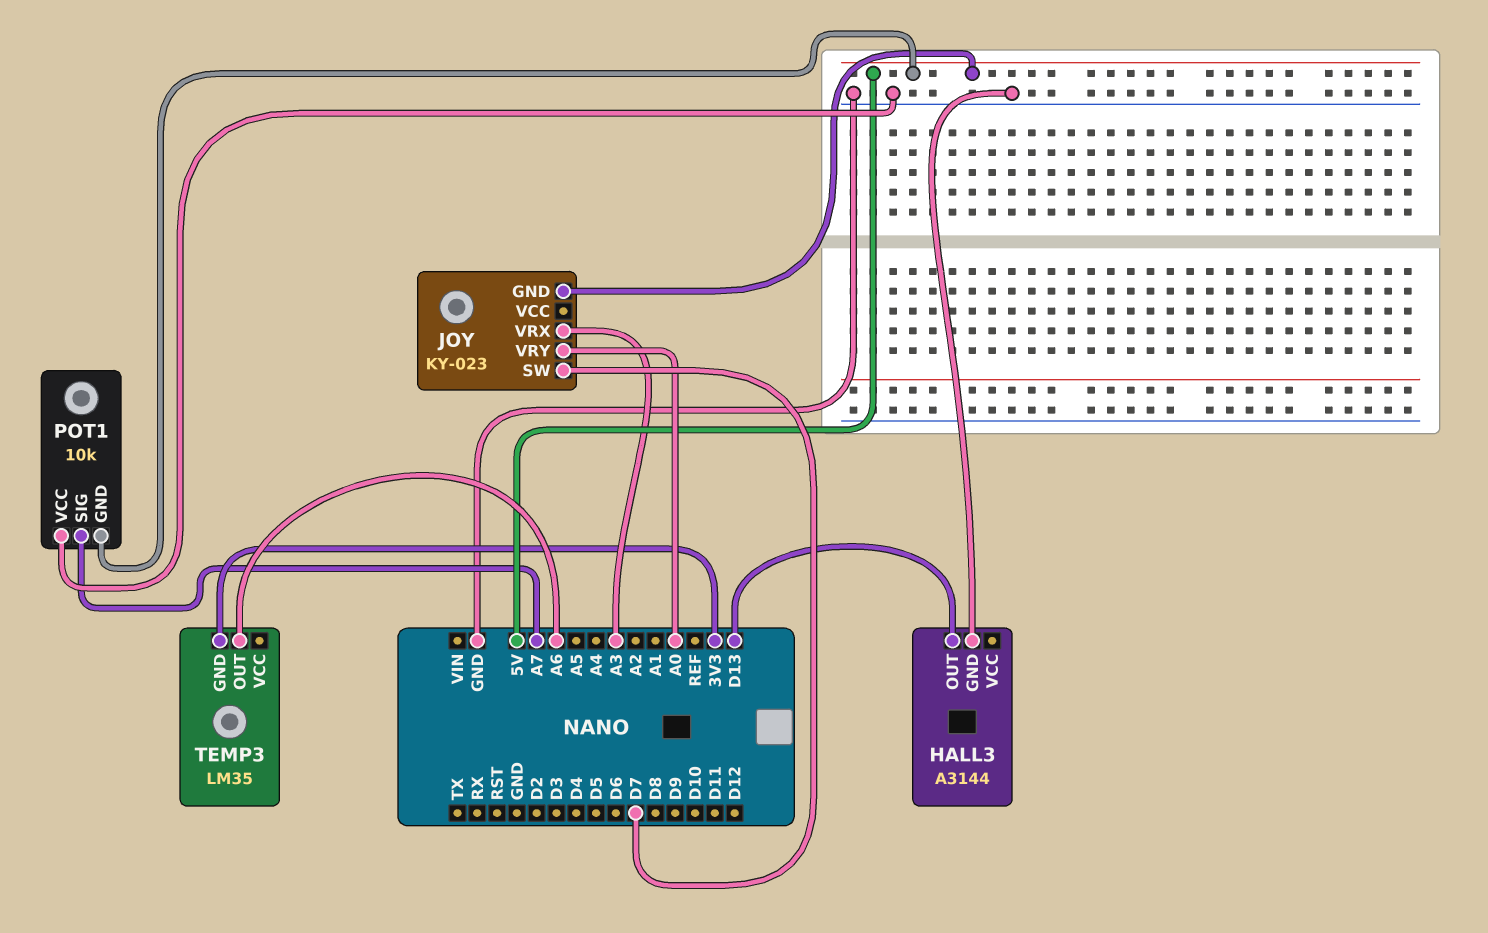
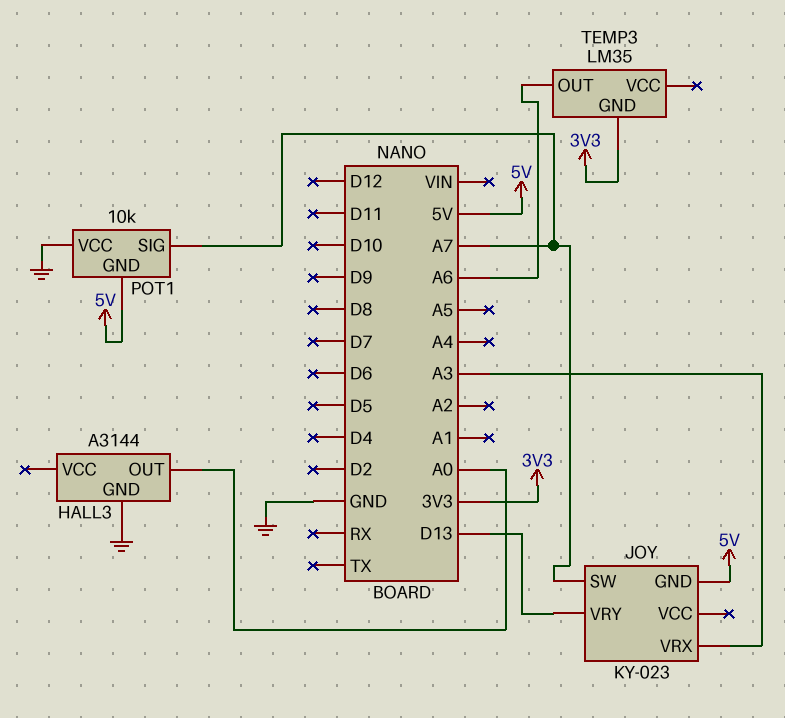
HALL3 pin OUT: D13 -> A0
JOY pin SW: D7 -> A7
JOY pin VRY: A0 -> D13

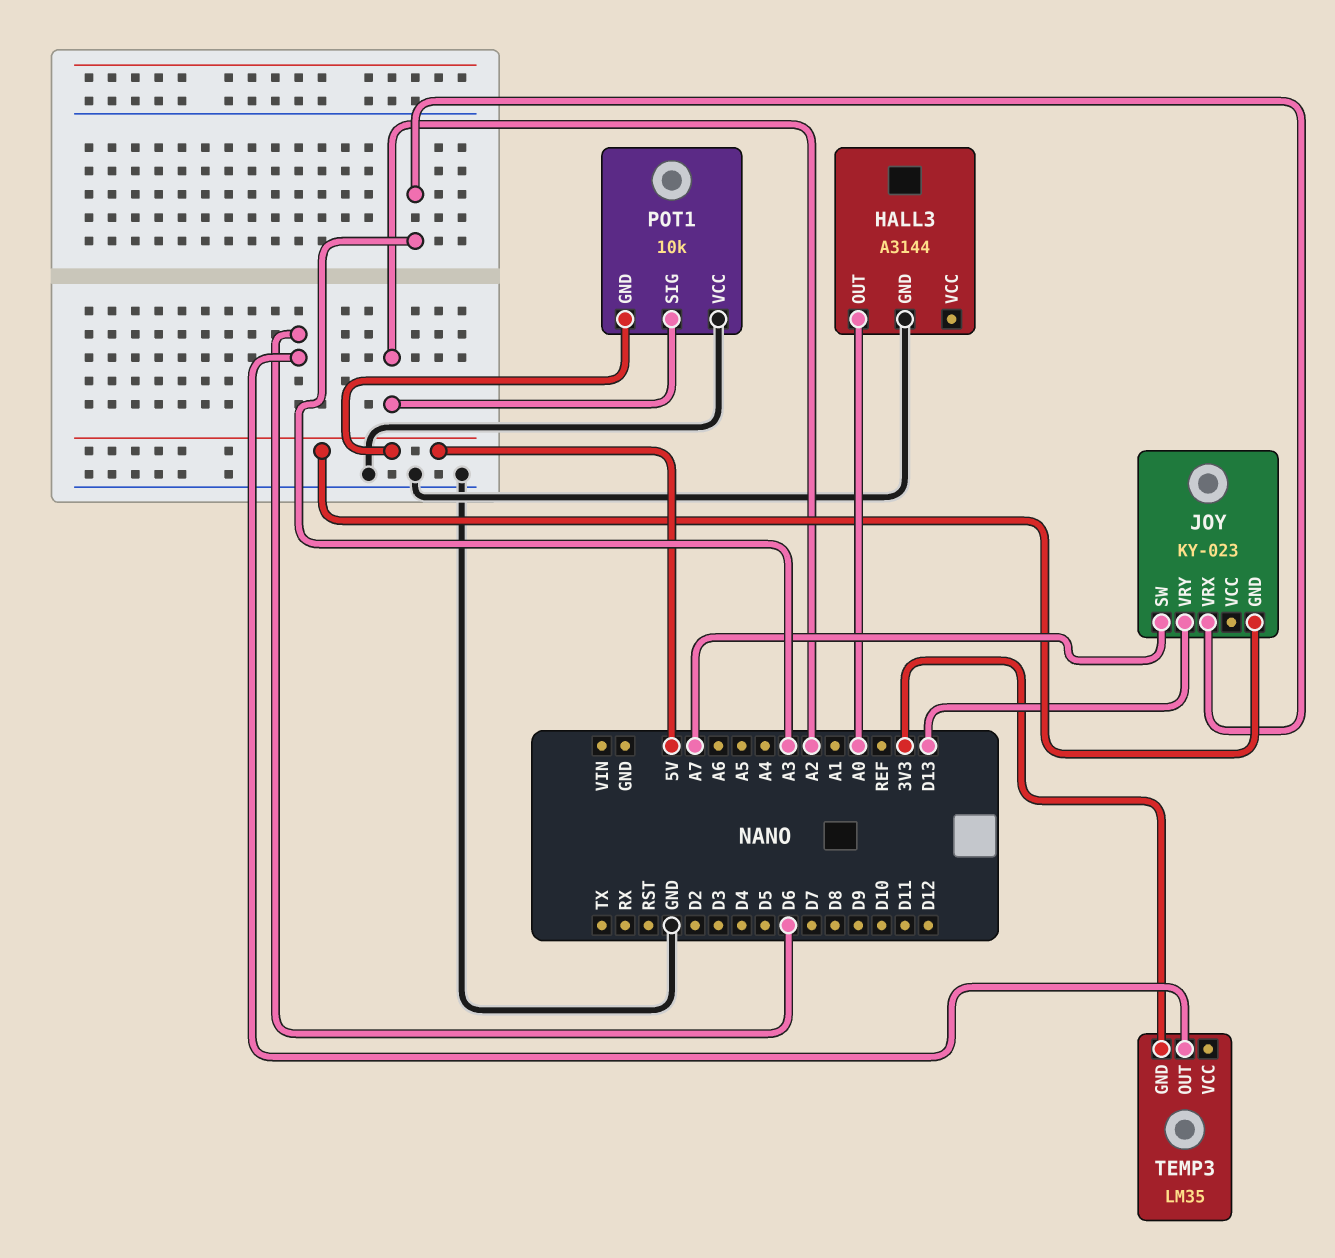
POT1 pin SIG: A7 -> A2
TEMP3 pin OUT: A6 -> D6

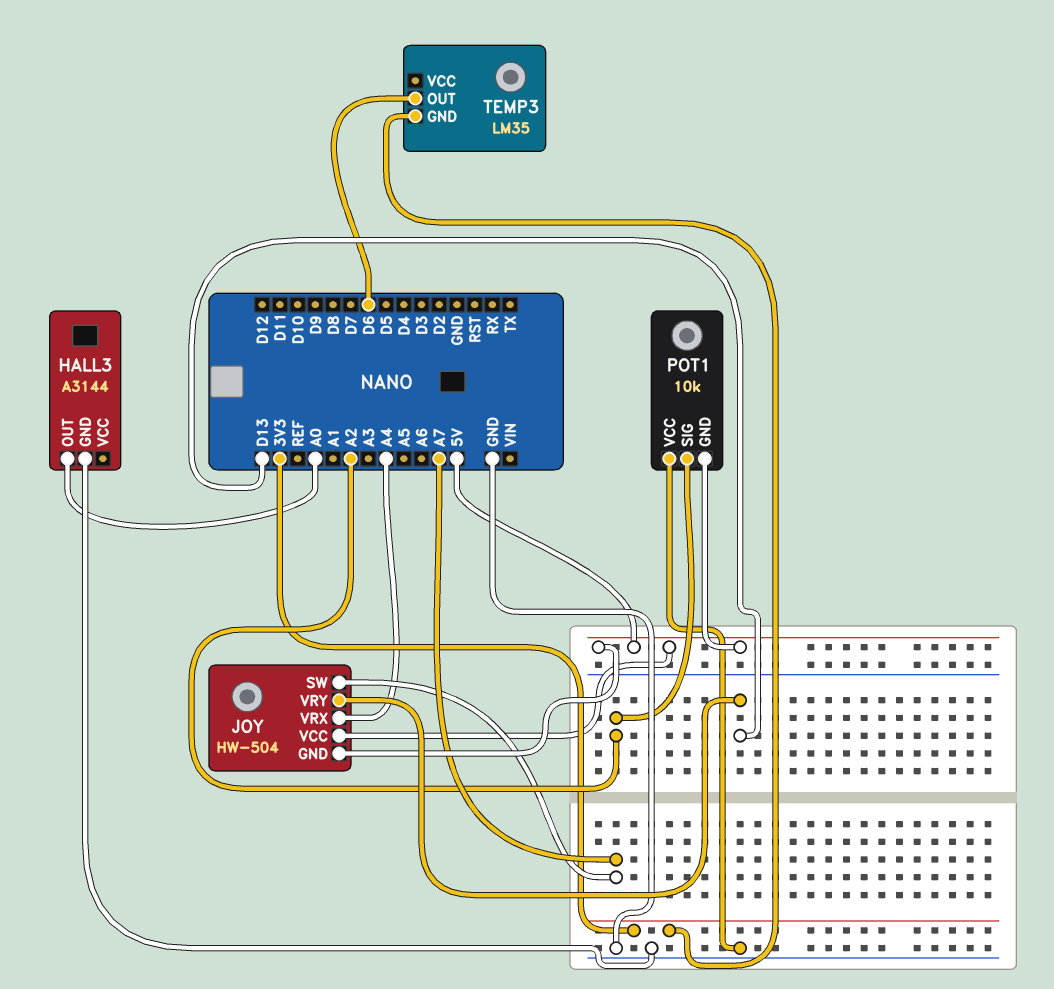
JOY: KY-023 -> HW-504
JOY pin VCC: none -> 5V
JOY pin VRX: A3 -> A4

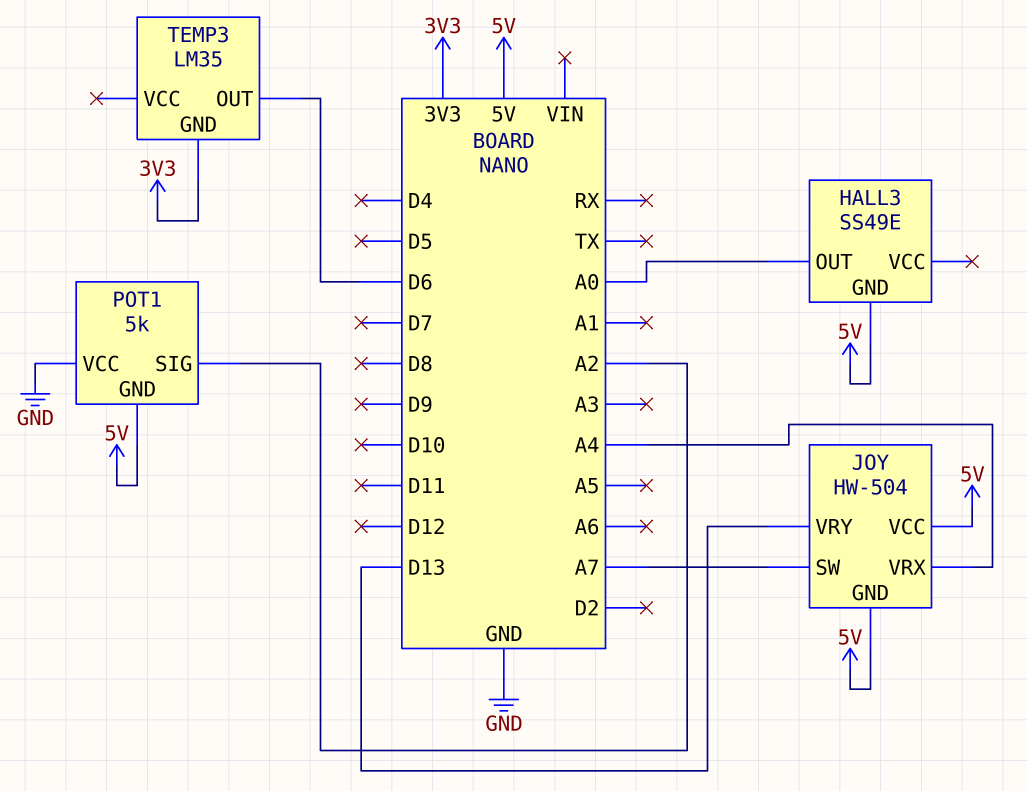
HALL3: A3144 -> SS49E
HALL3 pin GND: GND -> 5V
POT1: 10k -> 5k

